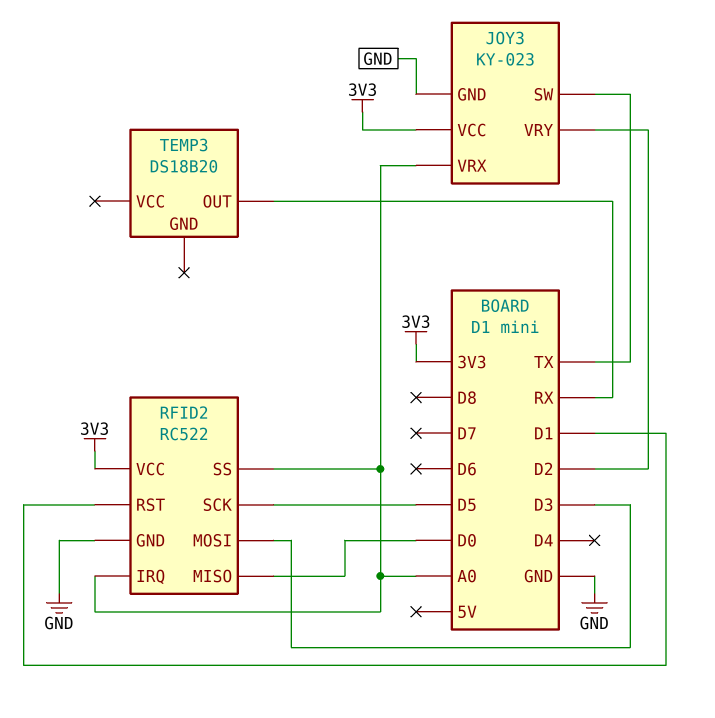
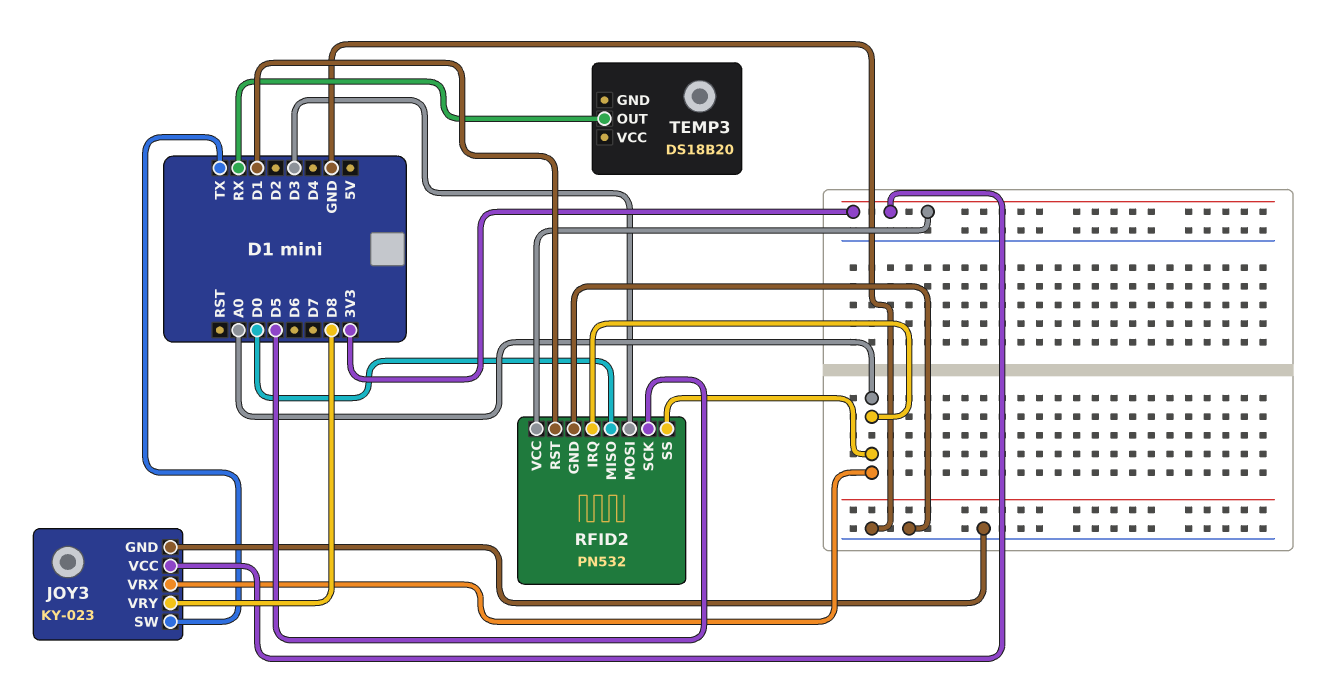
JOY3 pin VRY: D2 -> D8
RFID2: RC522 -> PN532

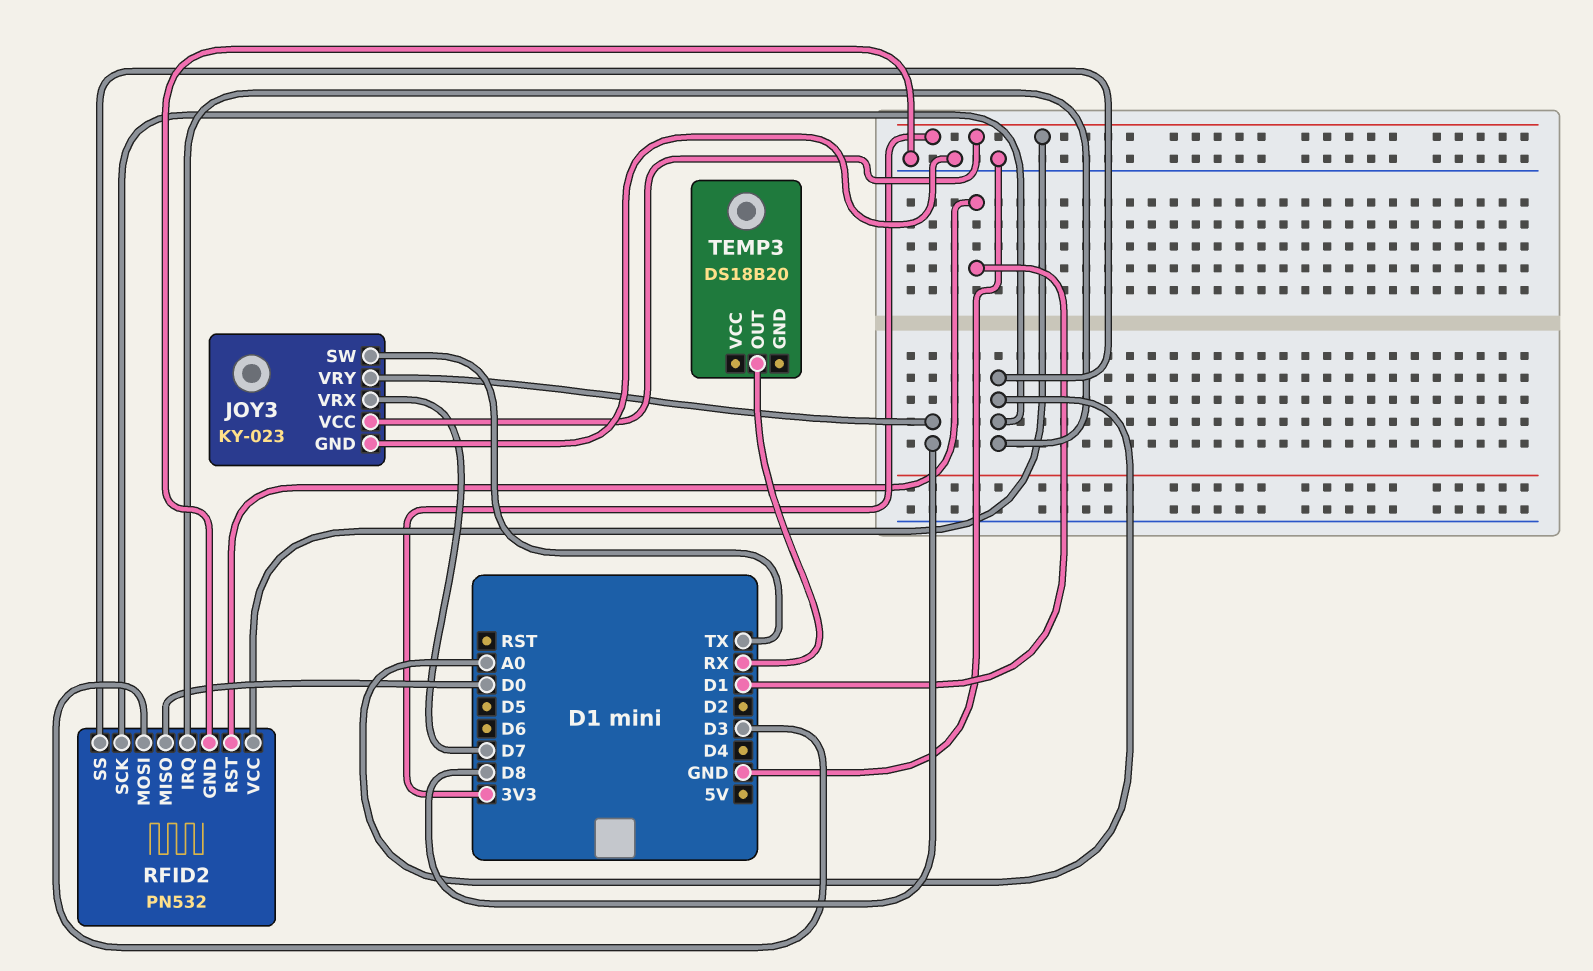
JOY3 pin VRX: A0 -> D7
RFID2 pin SCK: D5 -> A0

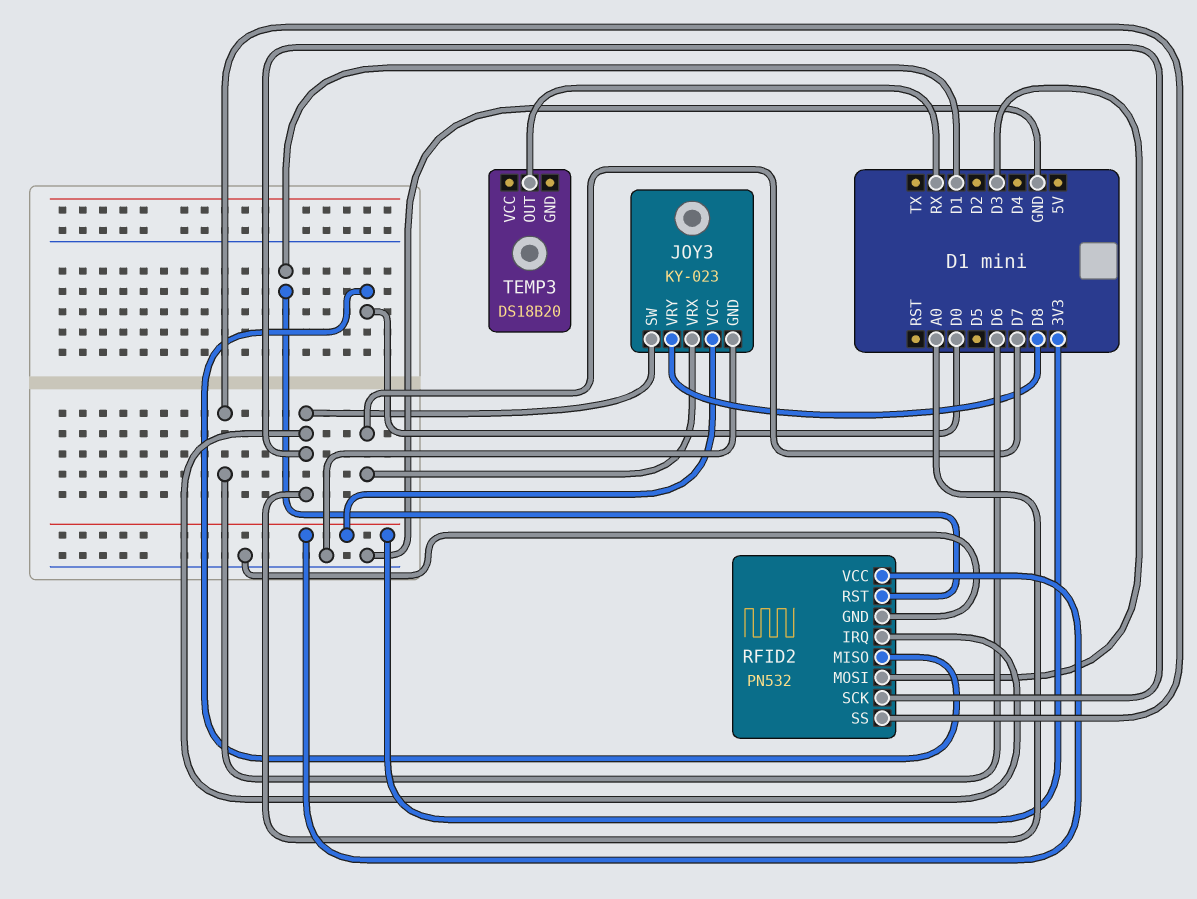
JOY3 pin SW: TX -> A0
RFID2 pin SS: A0 -> D6

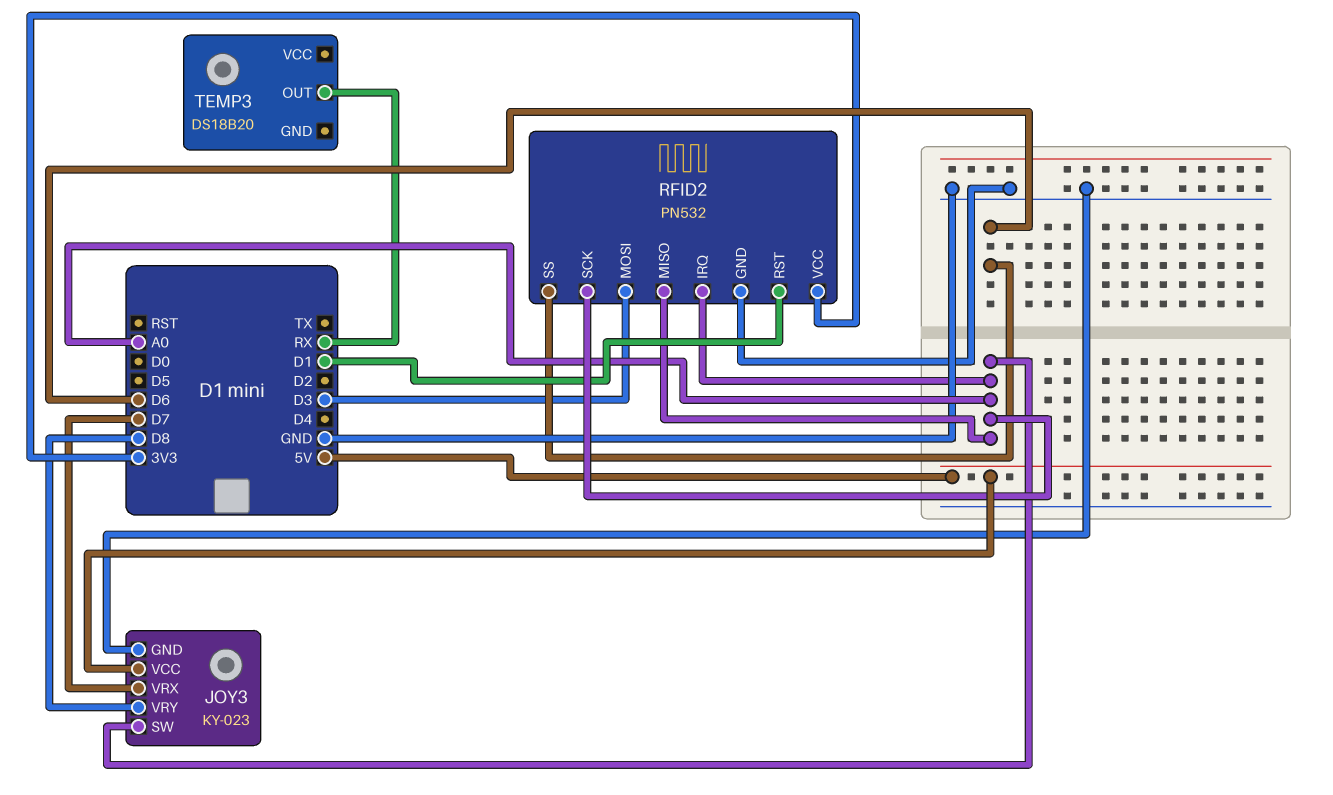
JOY3 pin VCC: 3V3 -> 5V
RFID2 pin MISO: D0 -> A0

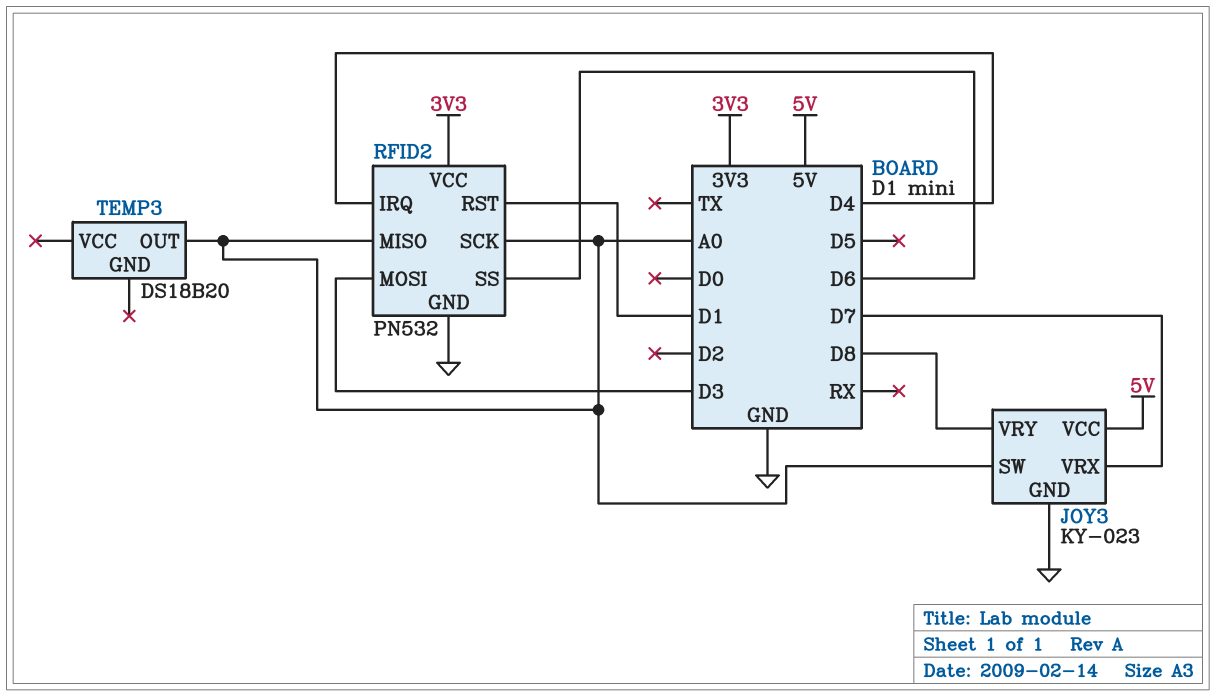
RFID2 pin IRQ: A0 -> D4
TEMP3 pin OUT: RX -> A0

